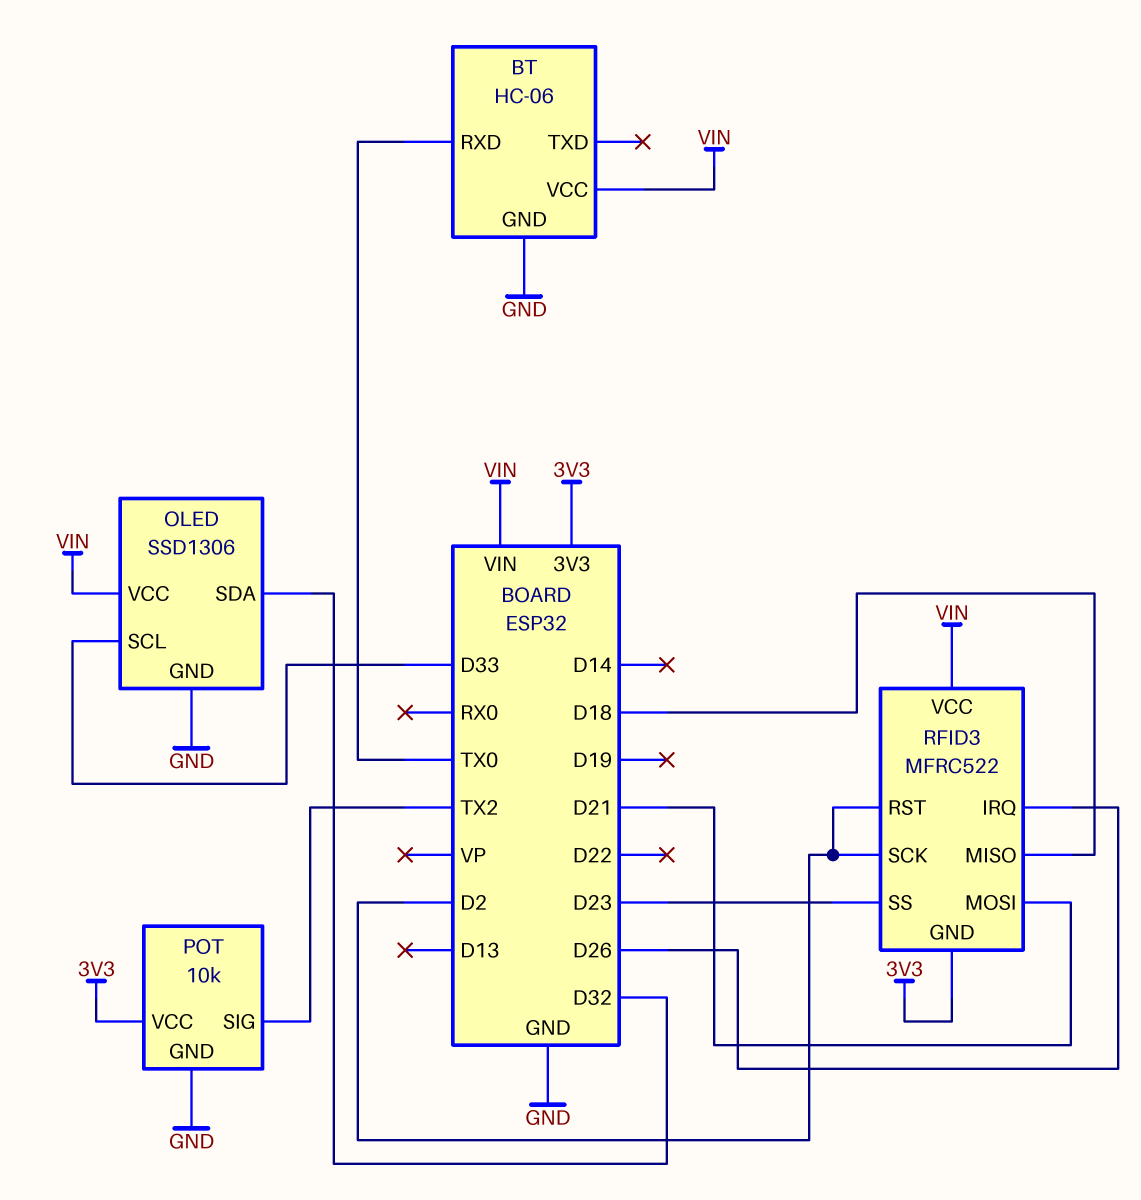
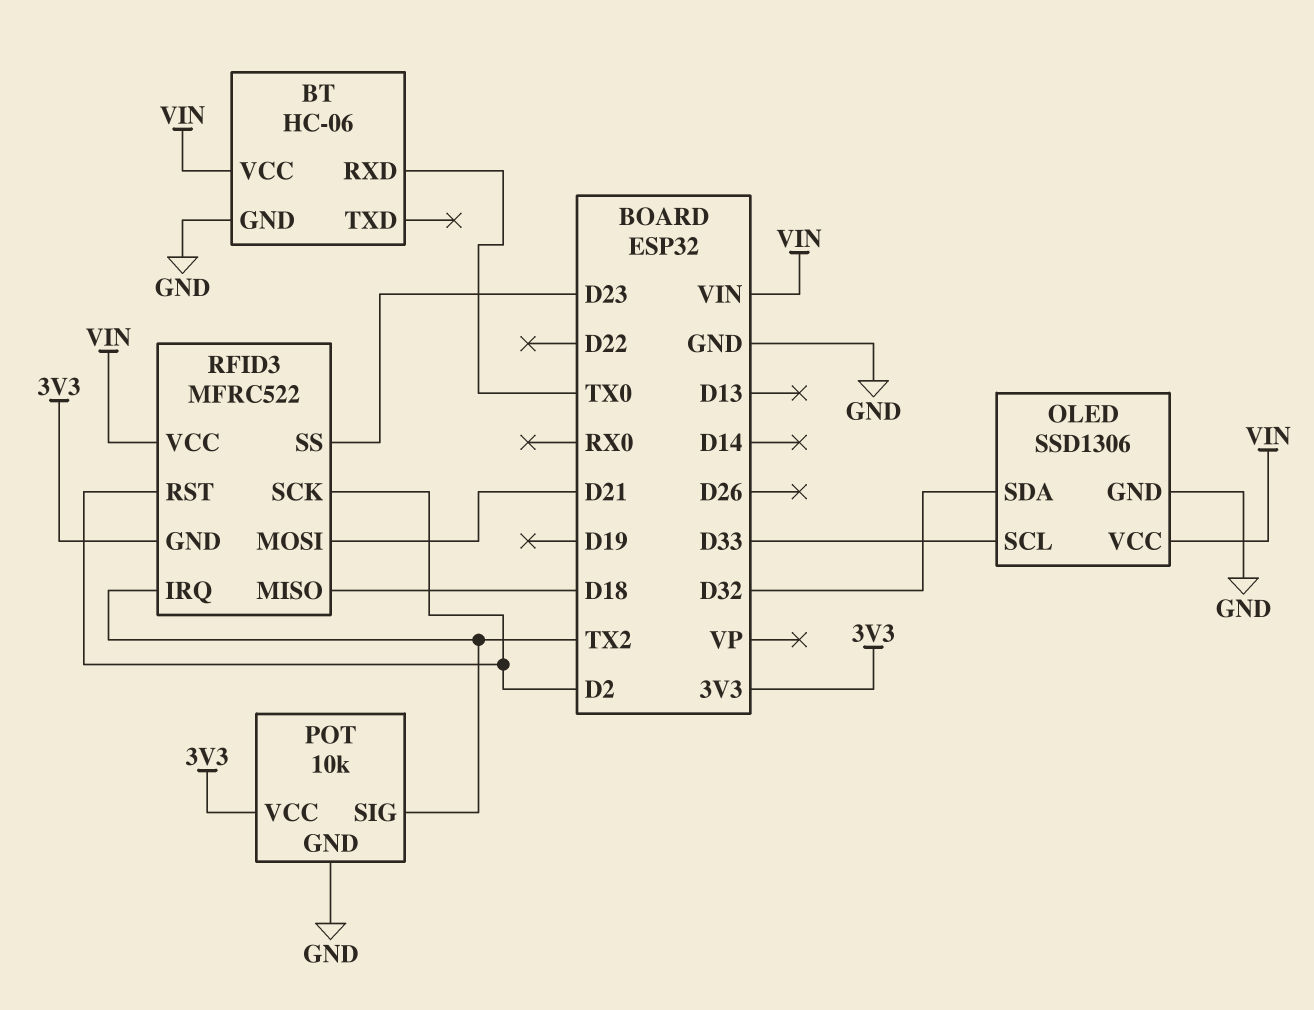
RFID3 pin IRQ: D26 -> TX2

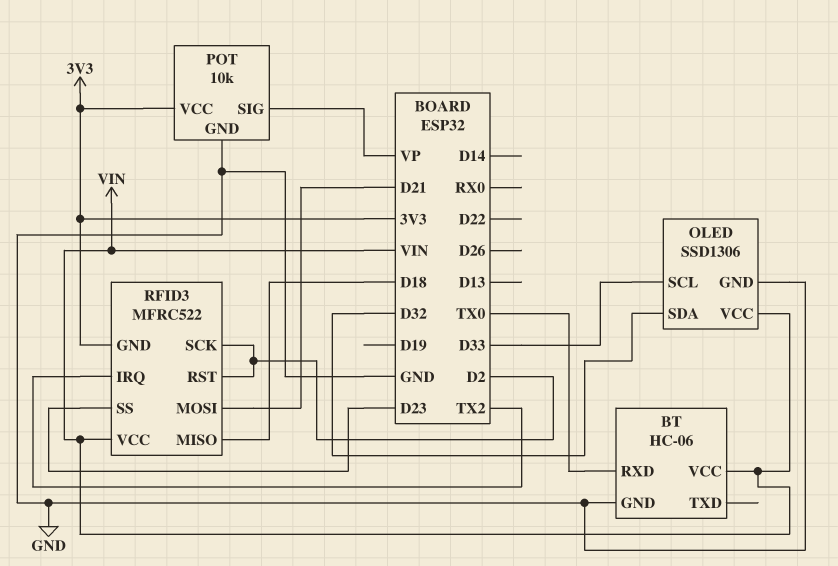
POT pin SIG: TX2 -> VP

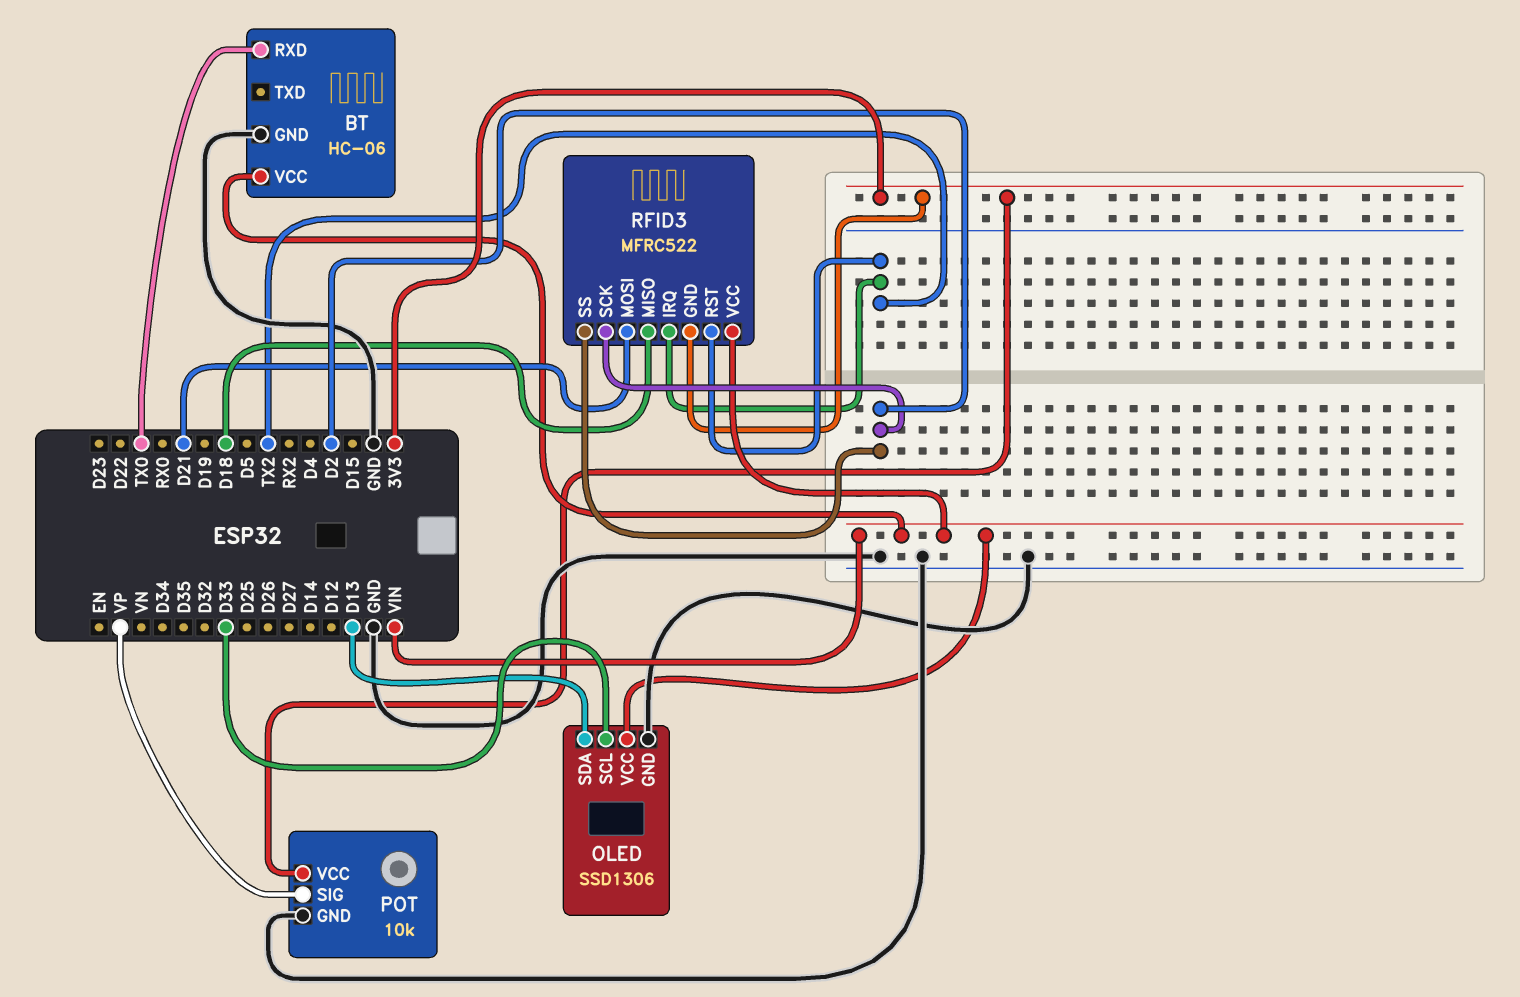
OLED pin SDA: D32 -> D13
RFID3 pin RST: D2 -> TX2
RFID3 pin SS: D23 -> D2

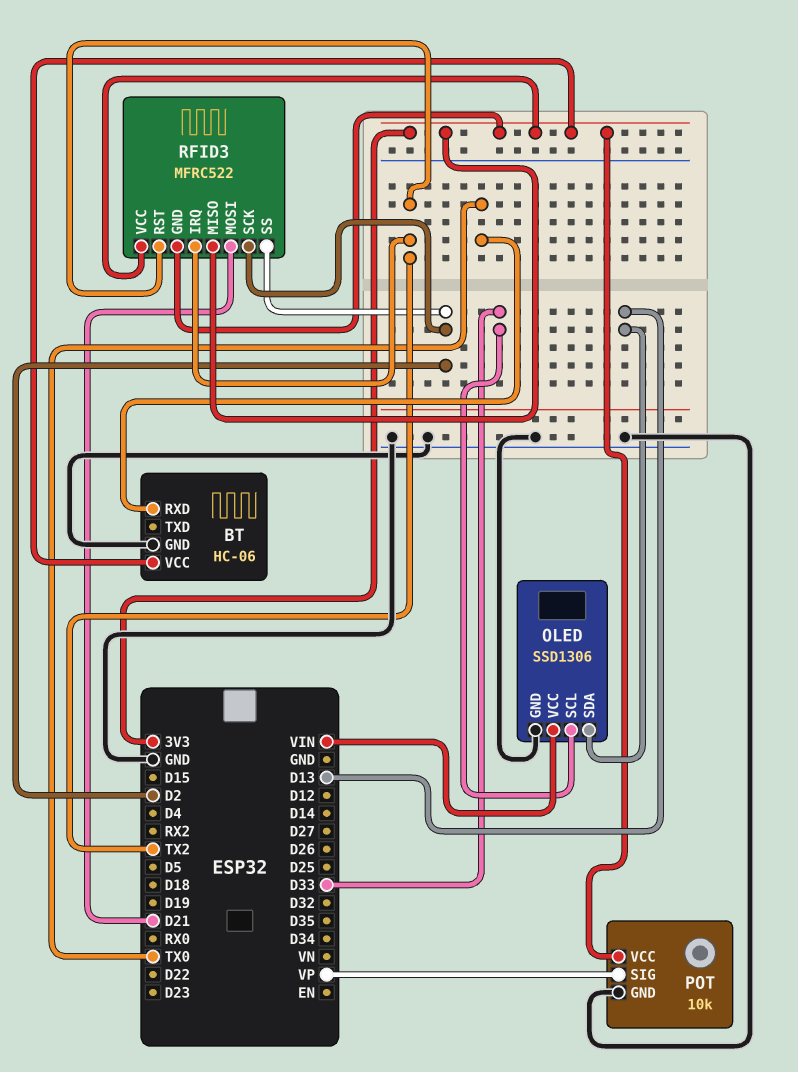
BT pin VCC: VIN -> 3V3
RFID3 pin MISO: D18 -> 3V3
RFID3 pin VCC: VIN -> 3V3

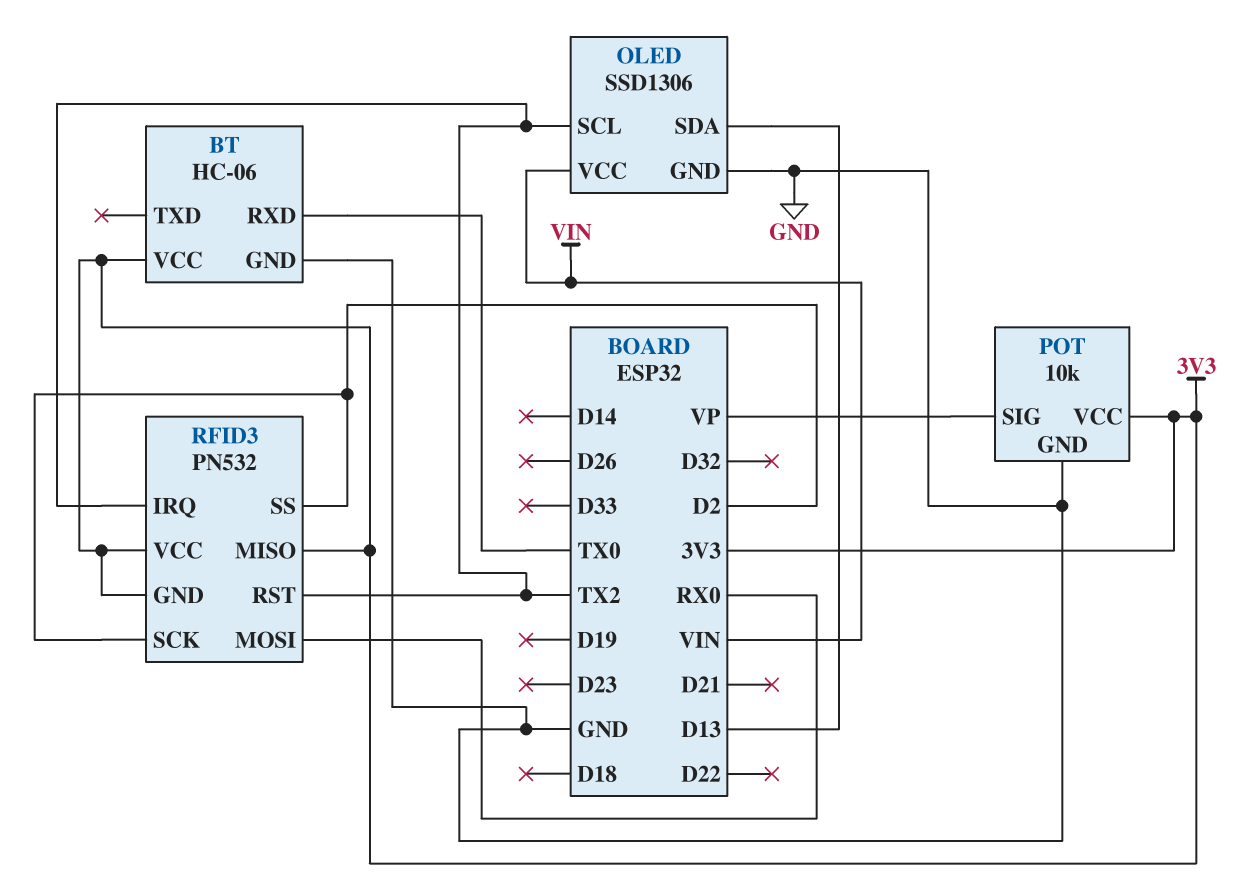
OLED pin SCL: D33 -> TX2
RFID3: MFRC522 -> PN532
RFID3 pin MOSI: D21 -> RX0

